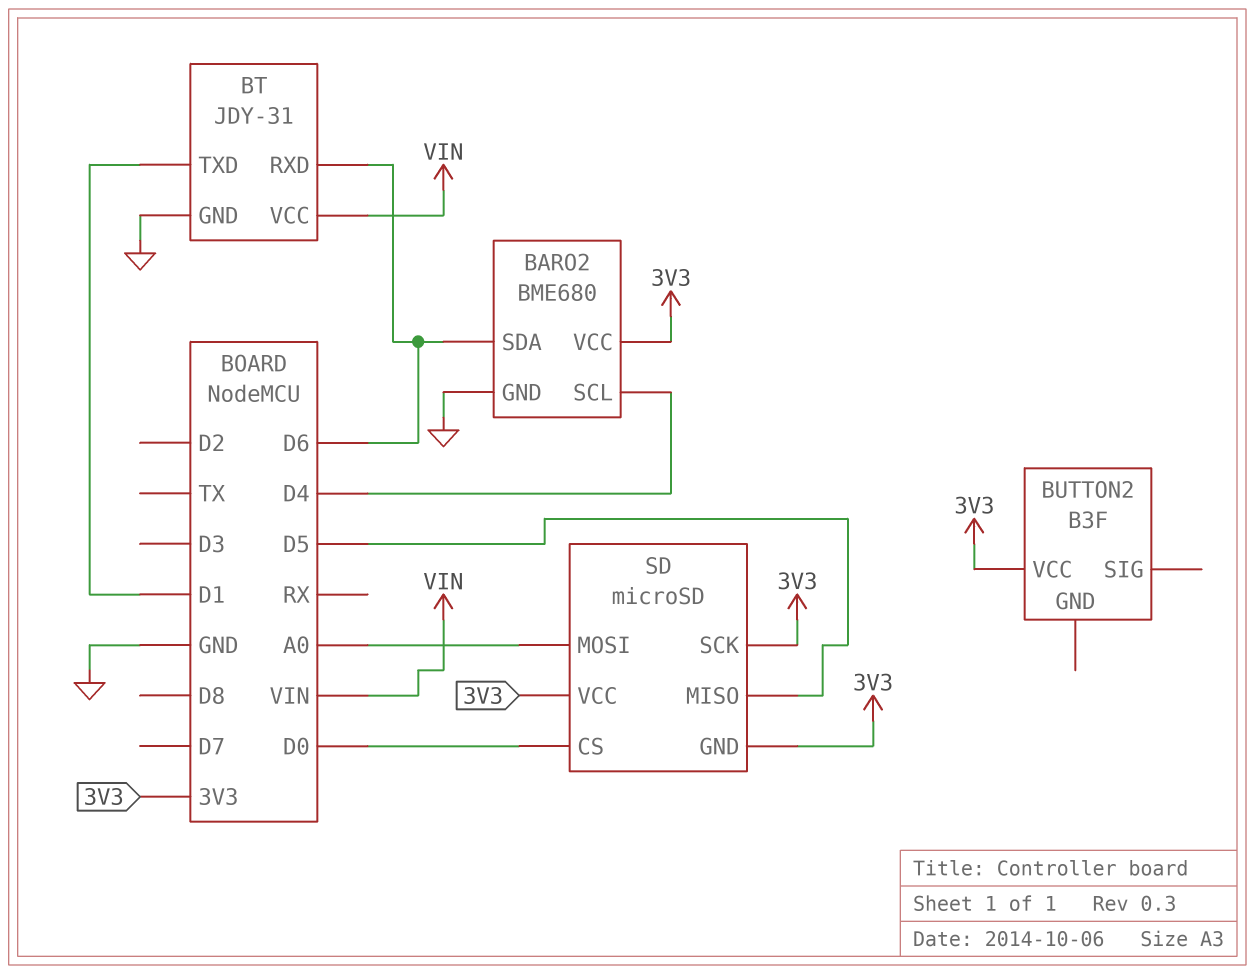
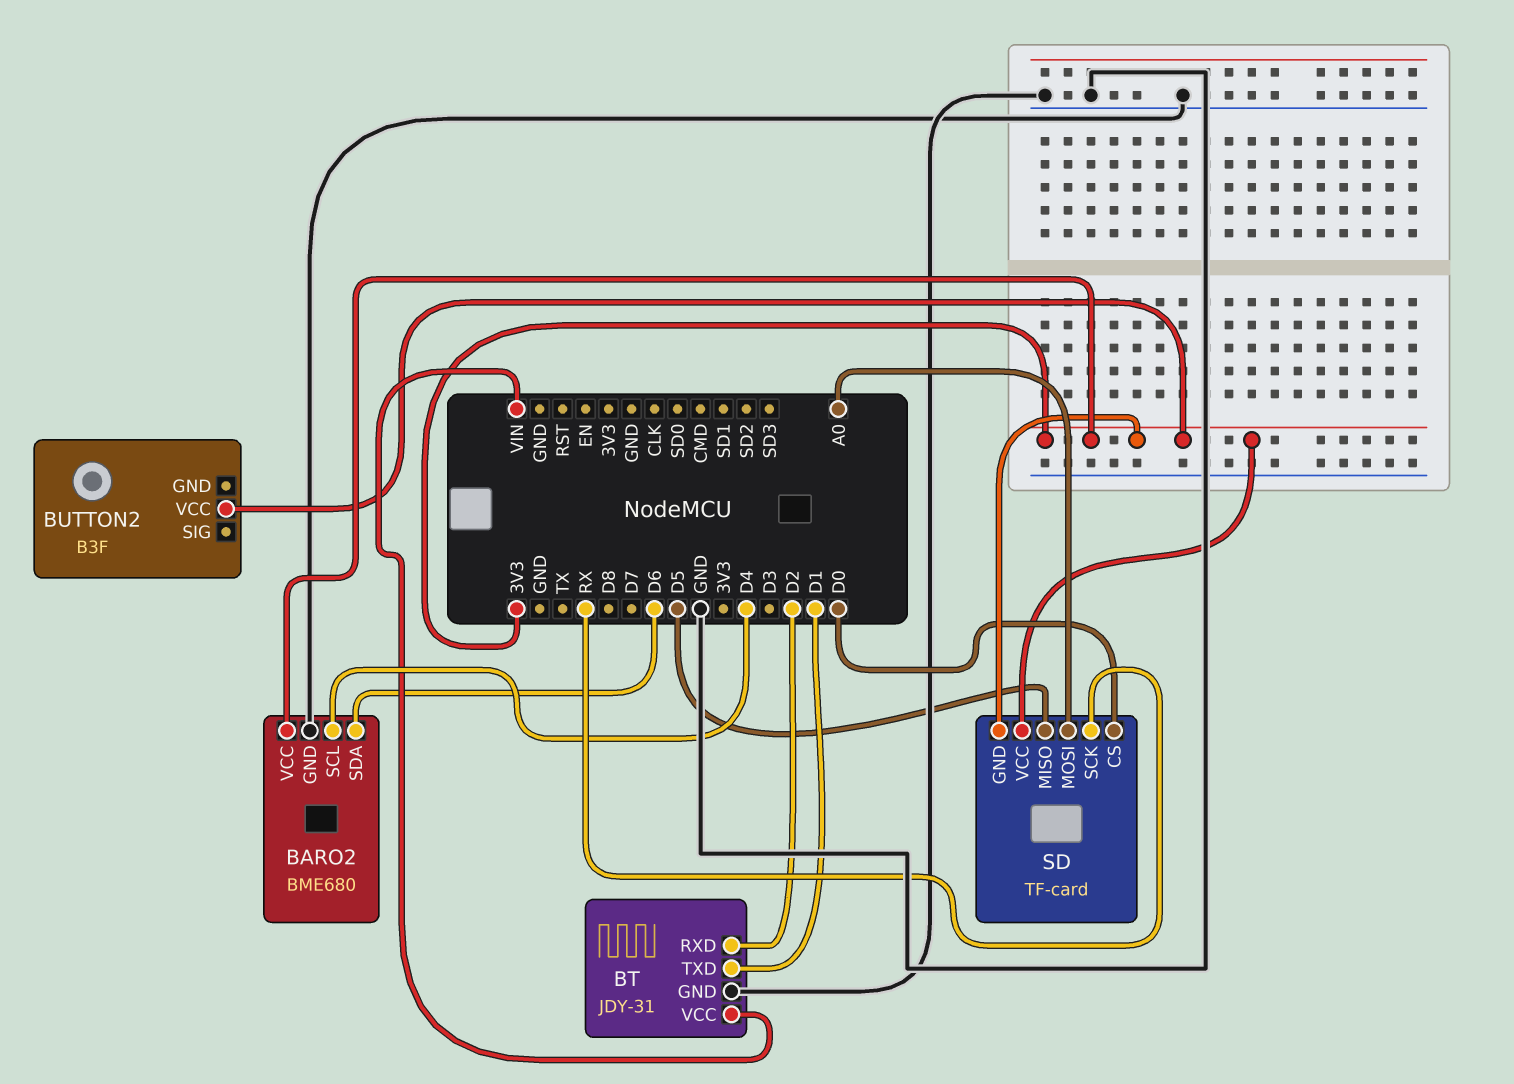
BT pin RXD: D6 -> D2
SD: microSD -> TF-card
SD pin SCK: 3V3 -> RX

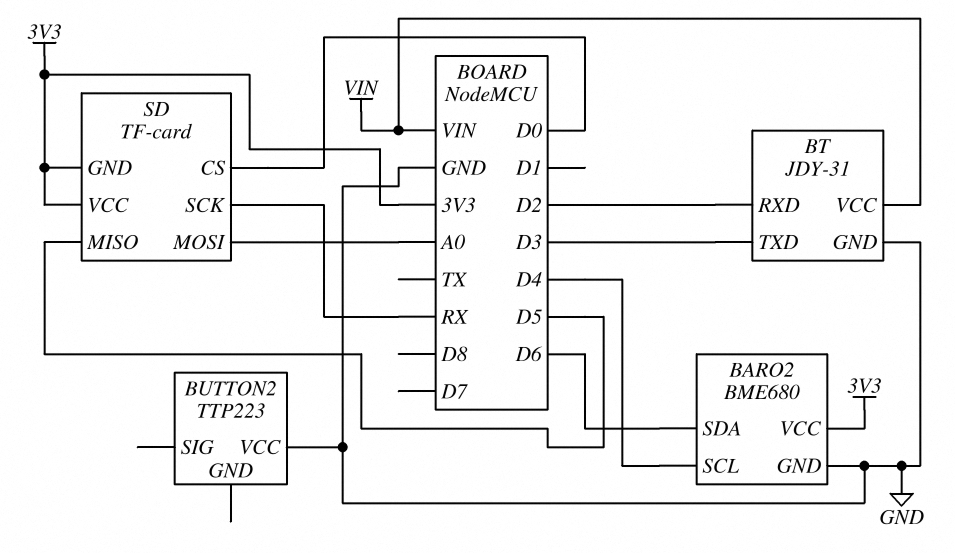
BT pin TXD: D1 -> D3
BUTTON2: B3F -> TTP223
BUTTON2 pin VCC: 3V3 -> GND

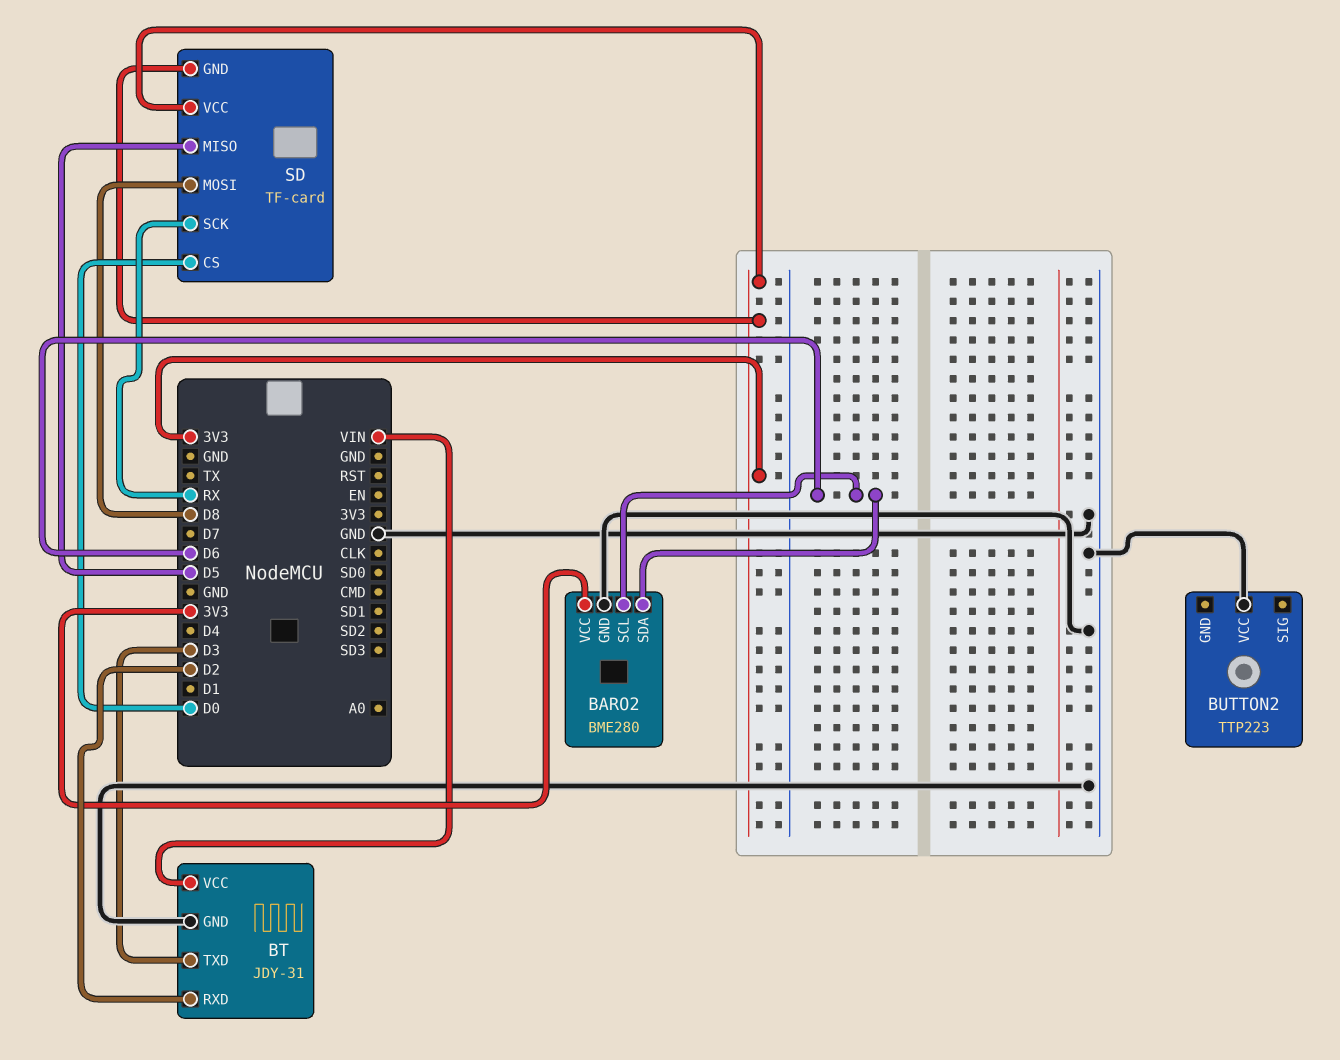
BARO2: BME680 -> BME280
BARO2 pin SCL: D4 -> D6
SD pin MOSI: A0 -> D8

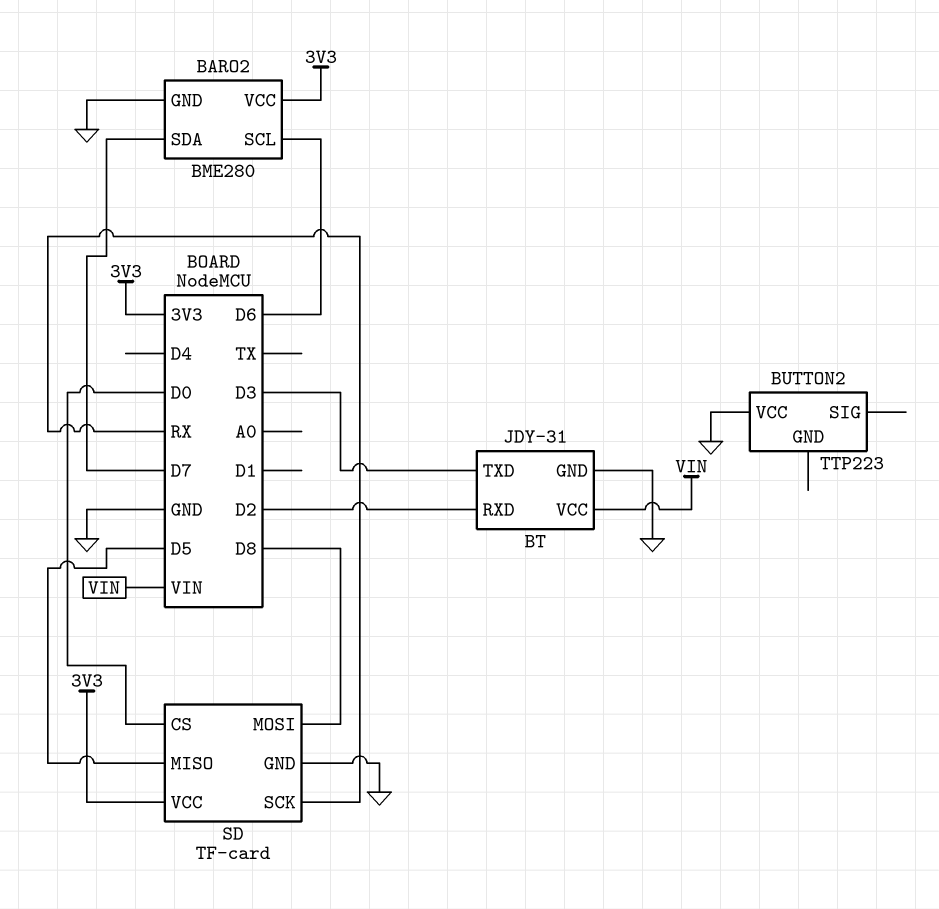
BARO2 pin SDA: D6 -> D7
SD pin GND: 3V3 -> GND

